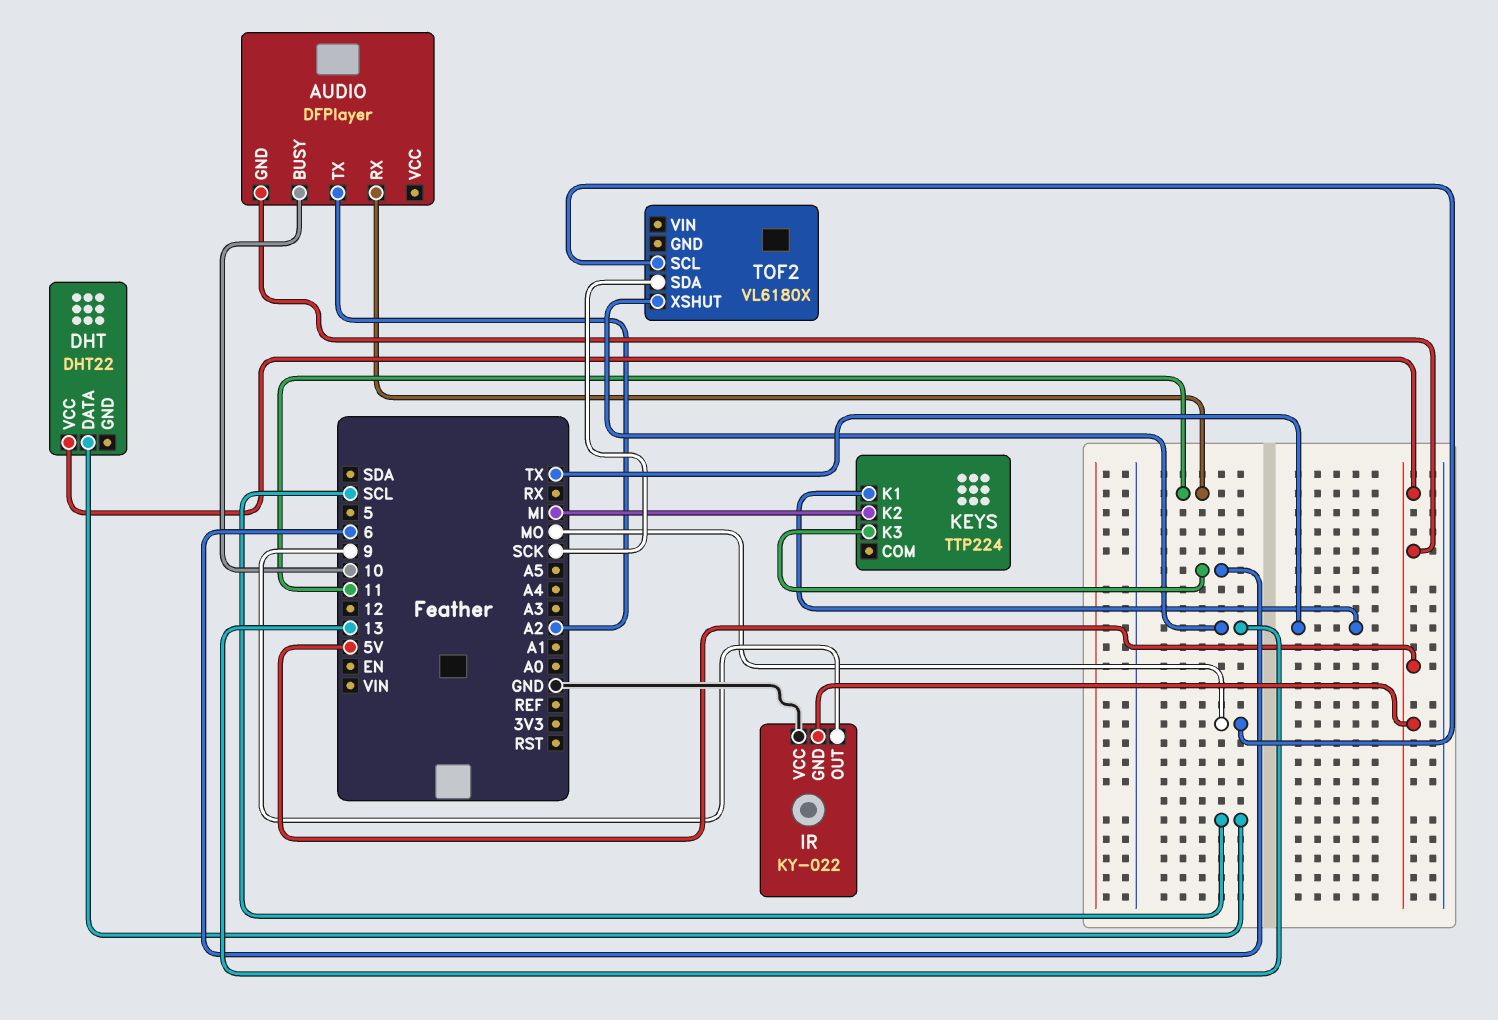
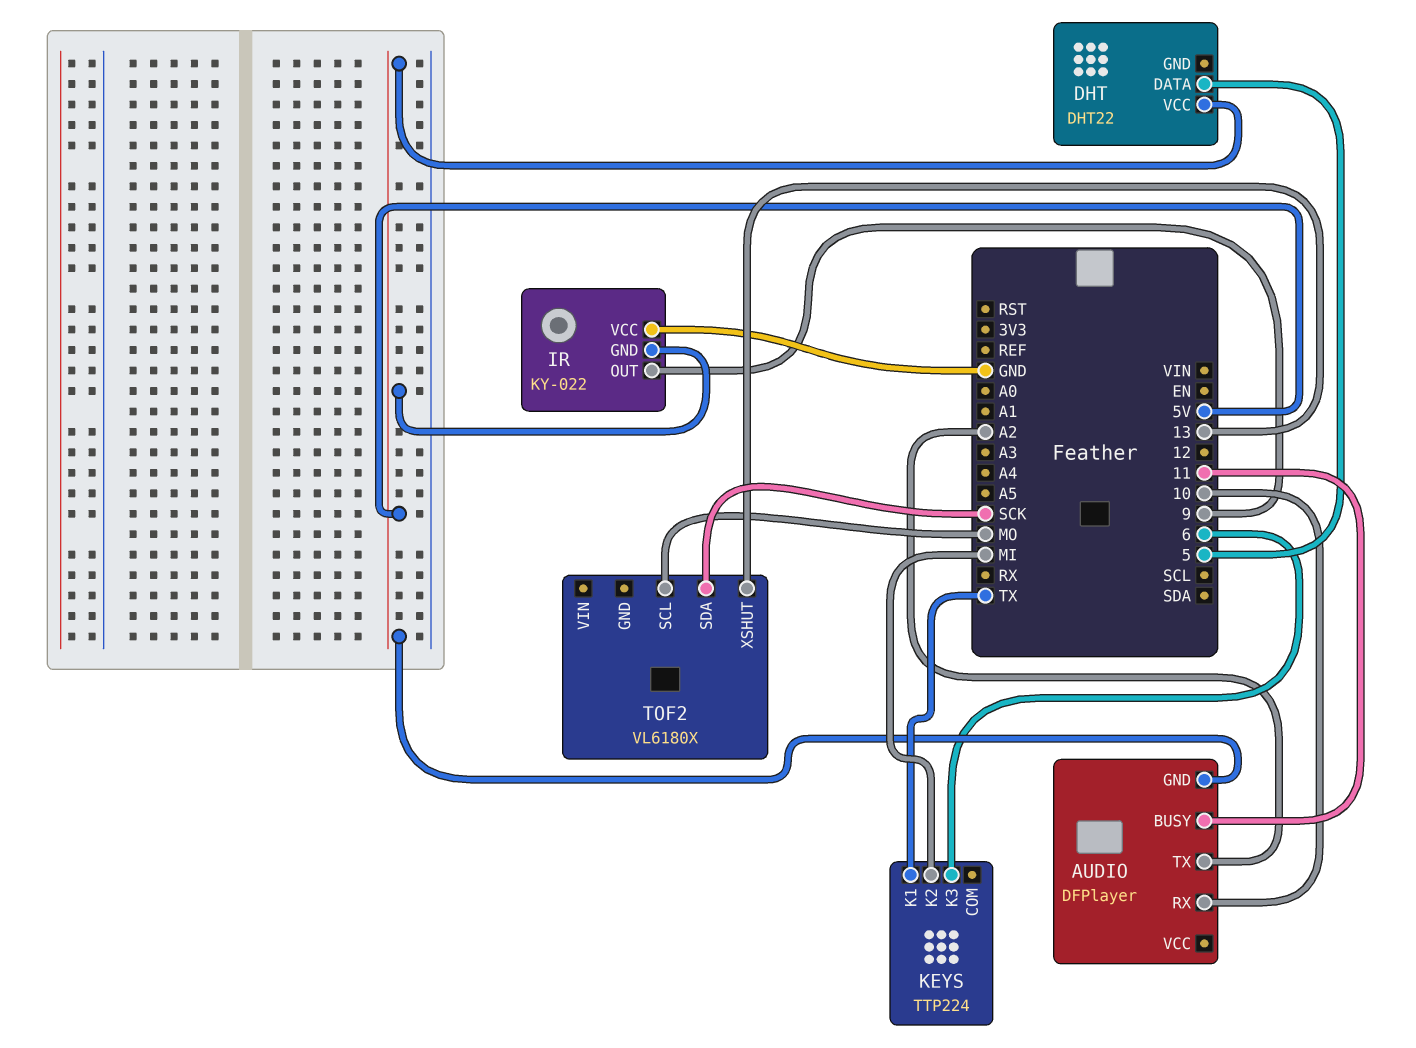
AUDIO pin BUSY: 10 -> 11
AUDIO pin RX: 11 -> 10
DHT pin DATA: SCL -> 5

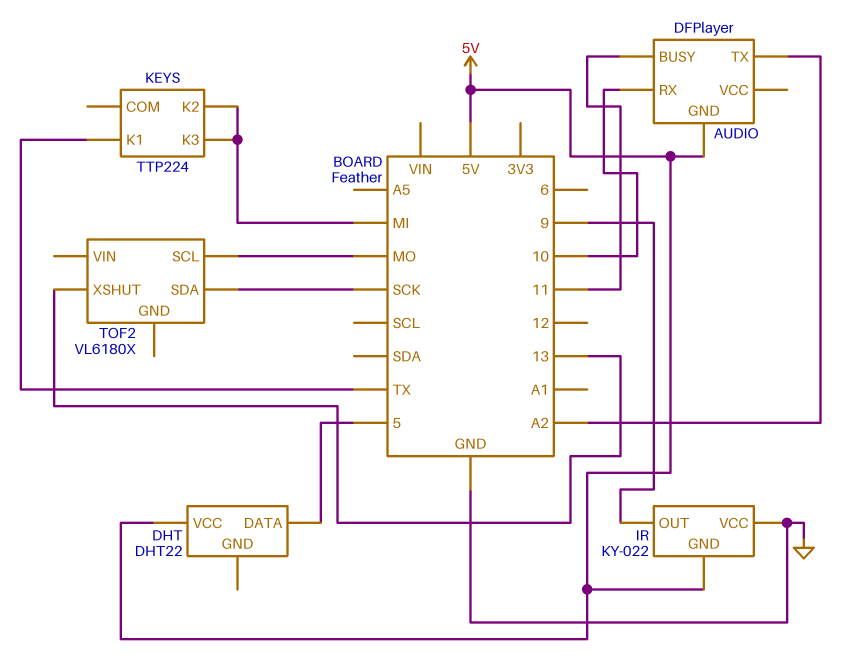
KEYS pin K3: 6 -> MI

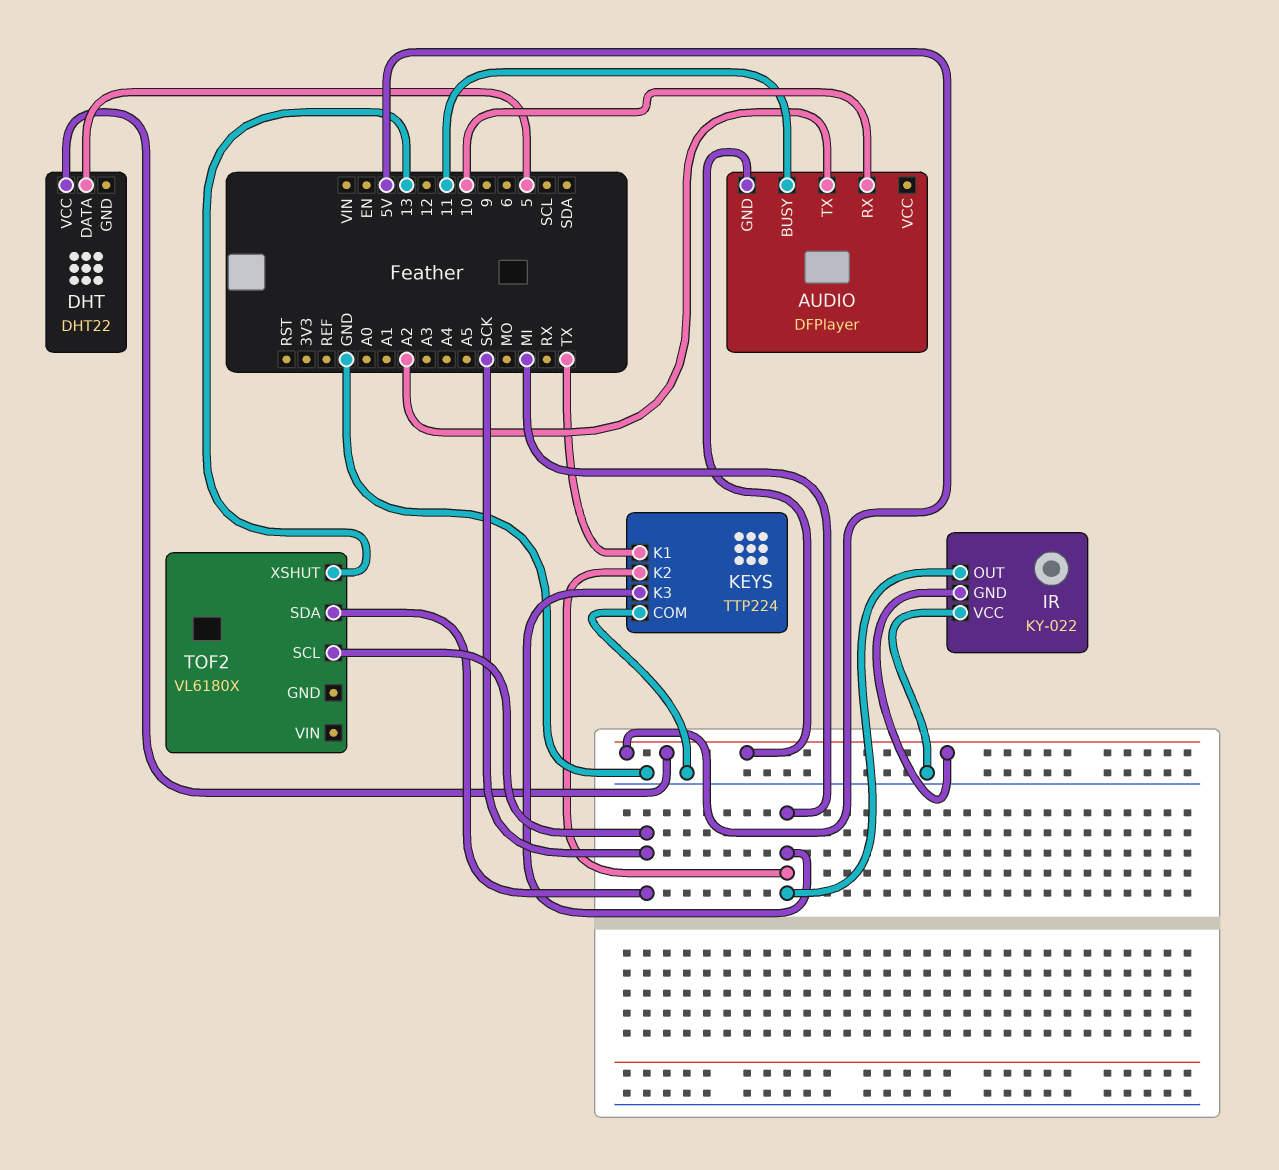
IR pin OUT: 9 -> MI
KEYS pin COM: none -> GND
TOF2 pin SCL: MO -> SCK

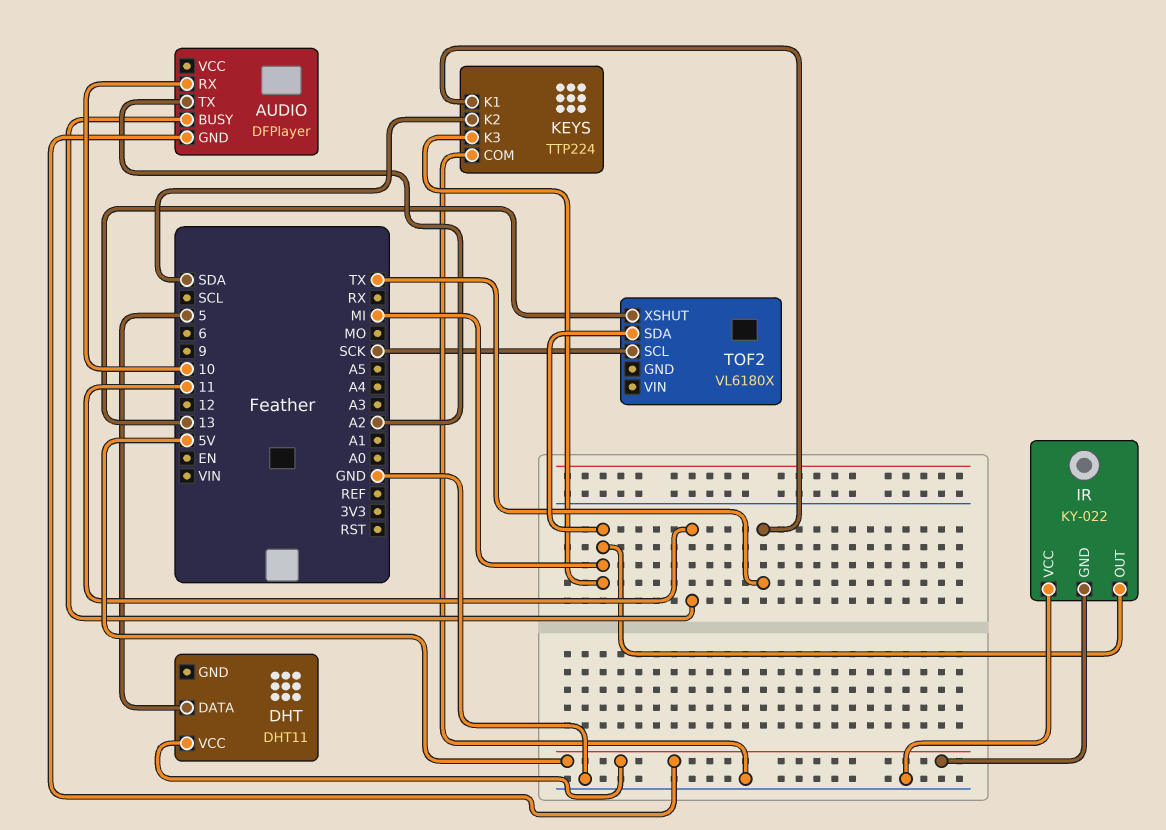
DHT: DHT22 -> DHT11
KEYS pin K2: MI -> SDA
TOF2 pin SDA: SCK -> MI

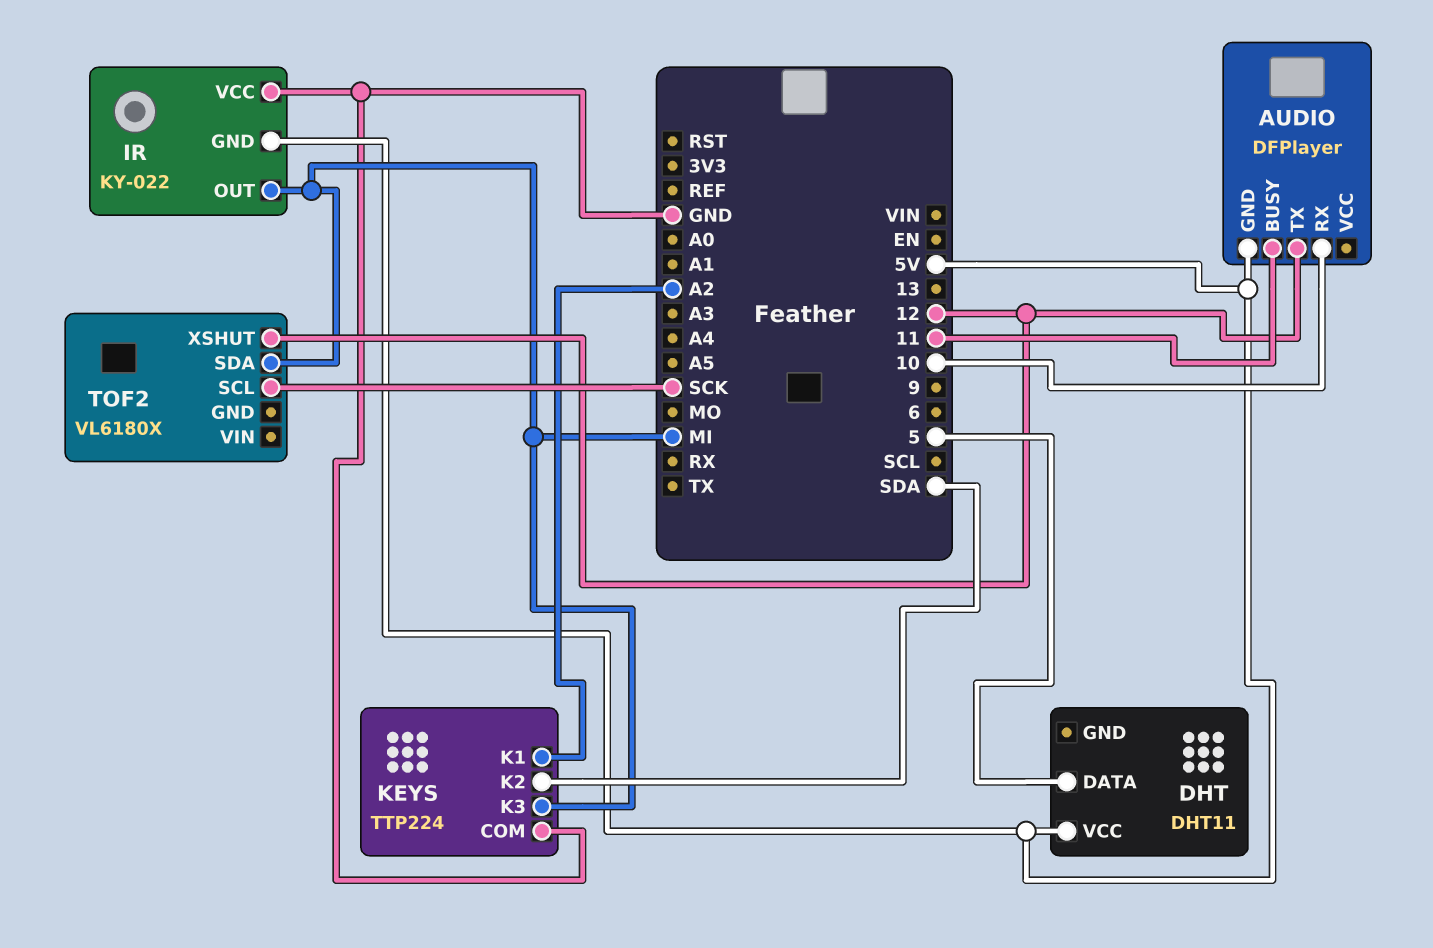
AUDIO pin TX: A2 -> 12
KEYS pin K1: TX -> A2
TOF2 pin XSHUT: 13 -> 12

